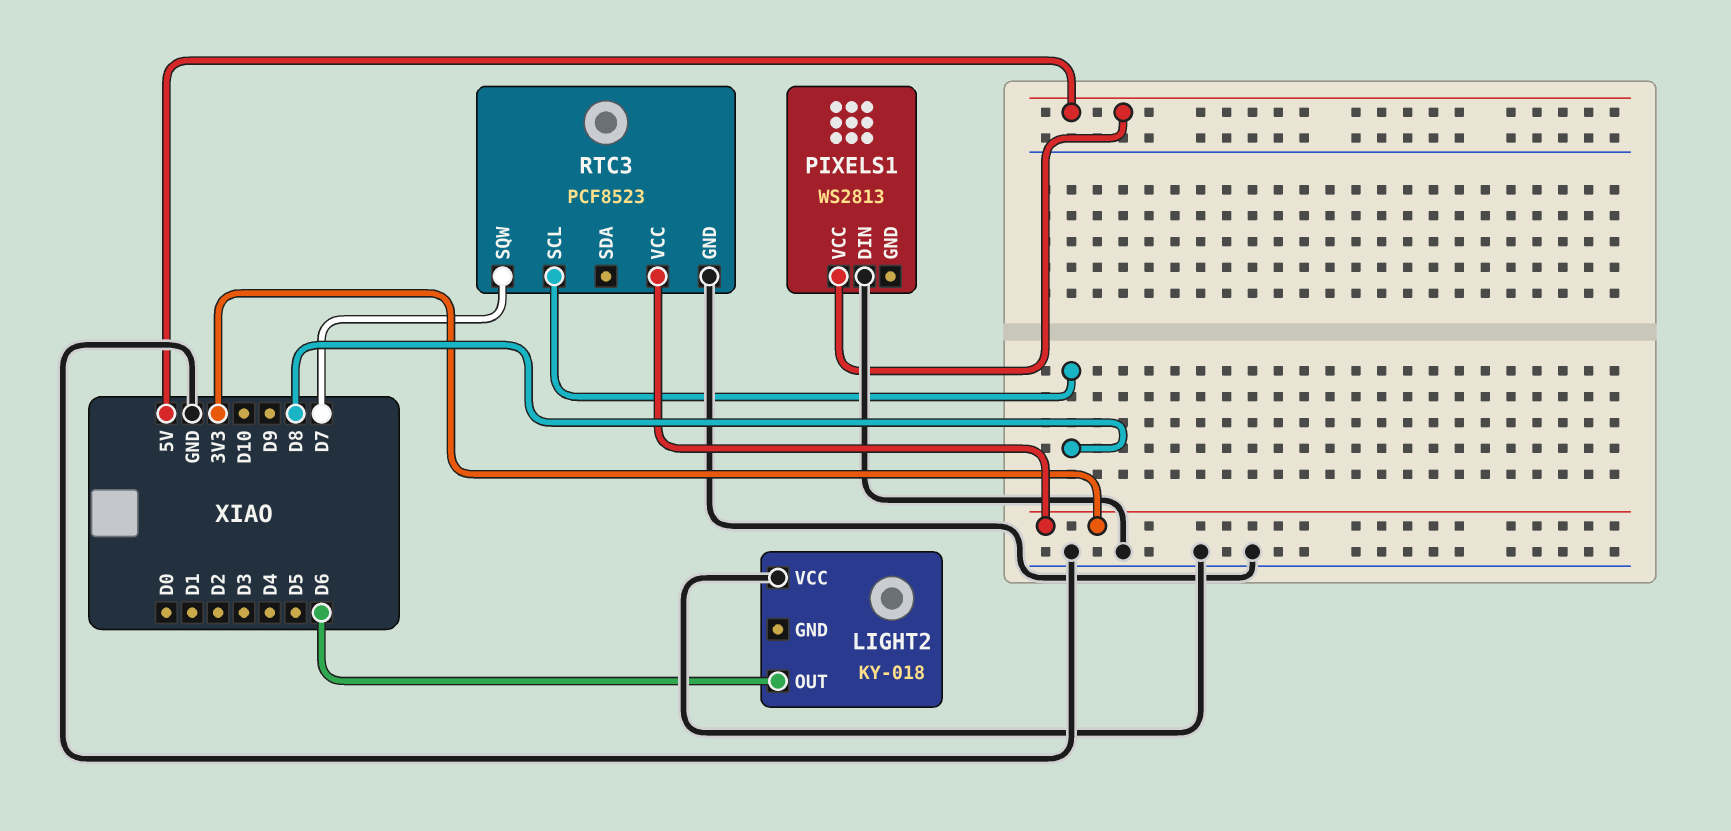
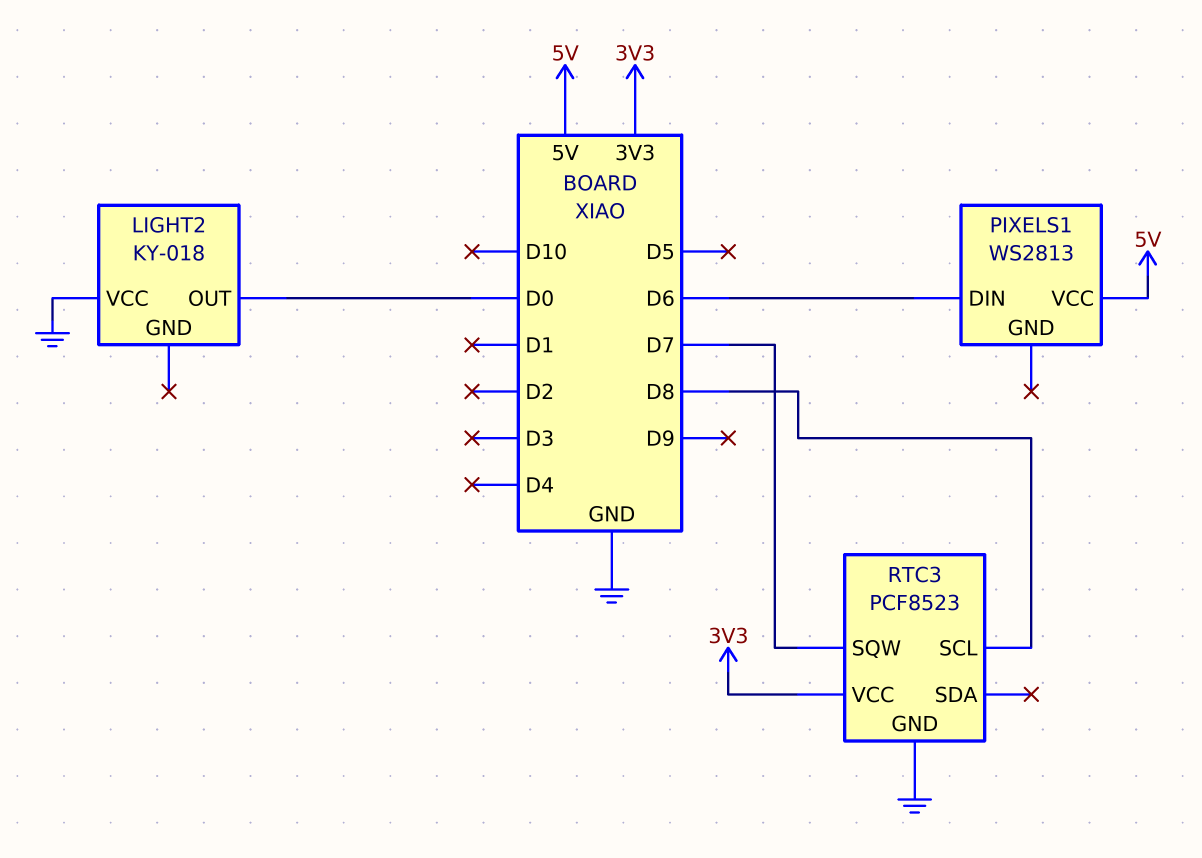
LIGHT2 pin OUT: D6 -> D0
PIXELS1 pin DIN: GND -> D6

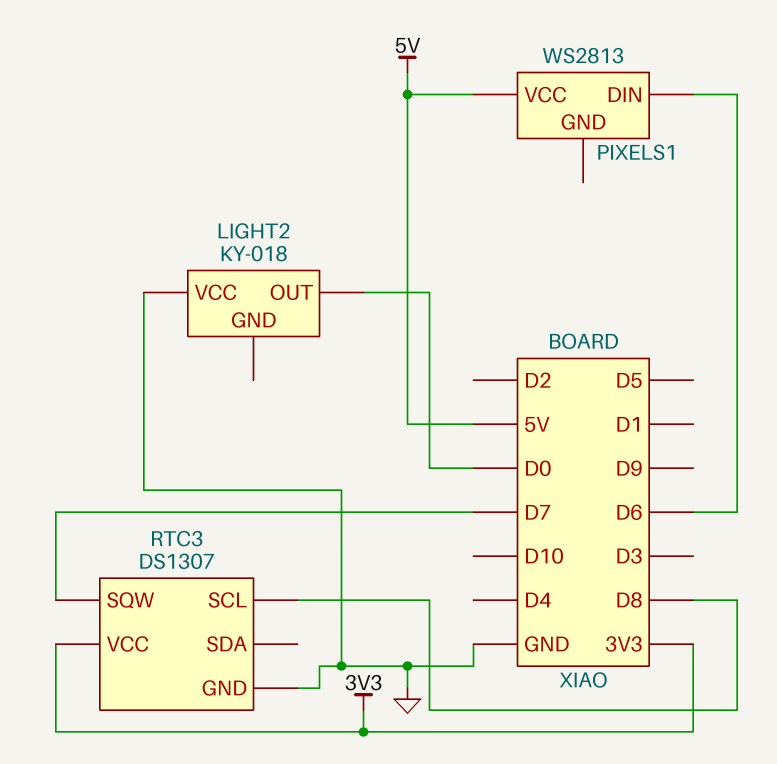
RTC3: PCF8523 -> DS1307

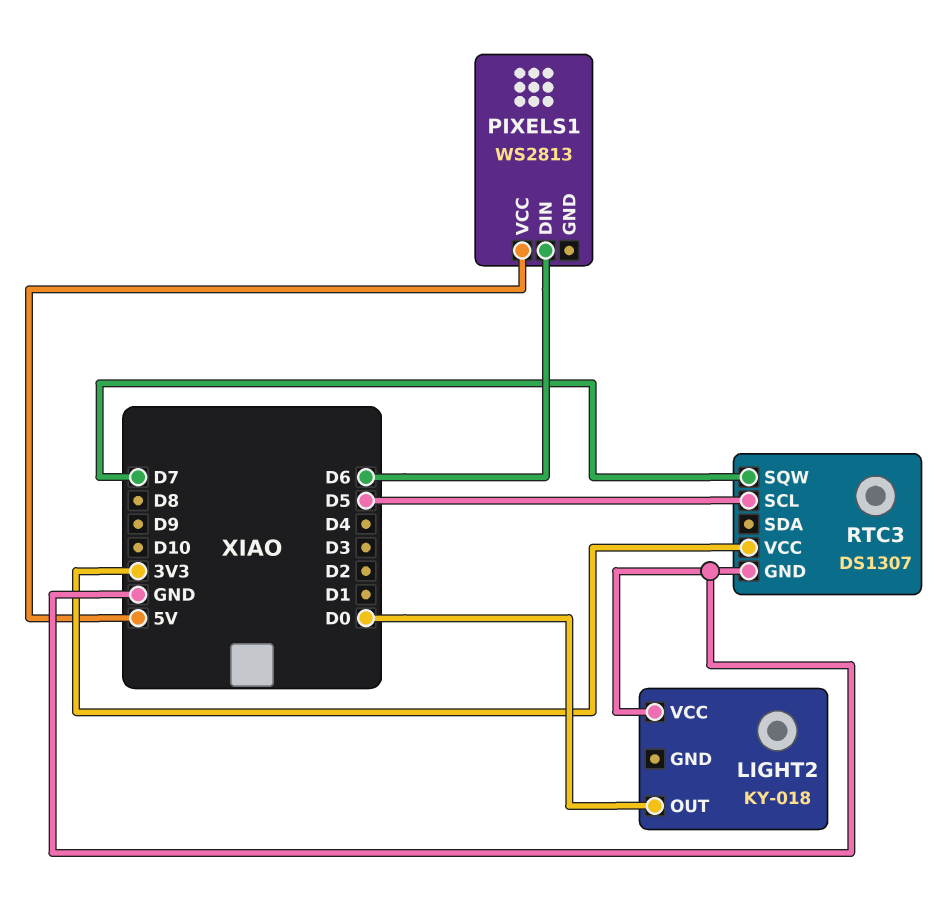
RTC3 pin SCL: D8 -> D5

